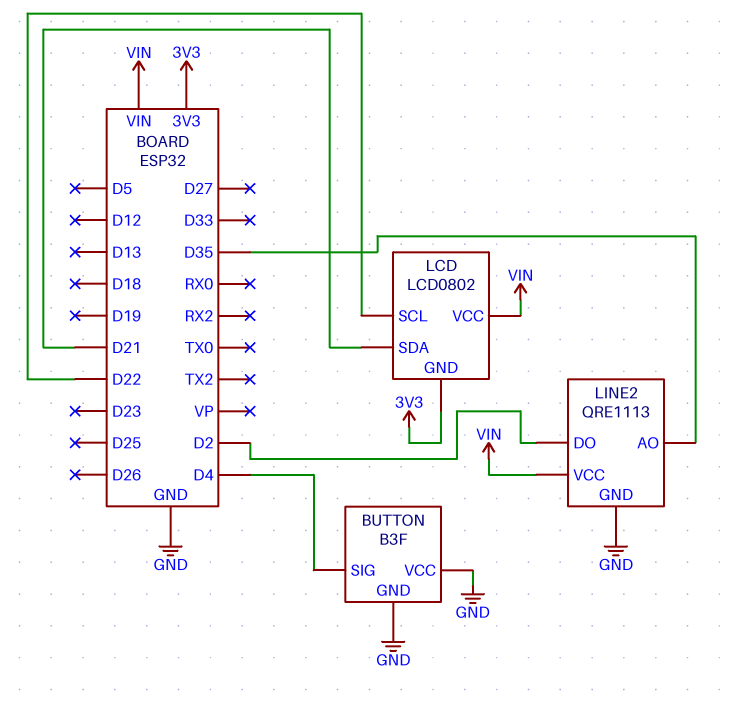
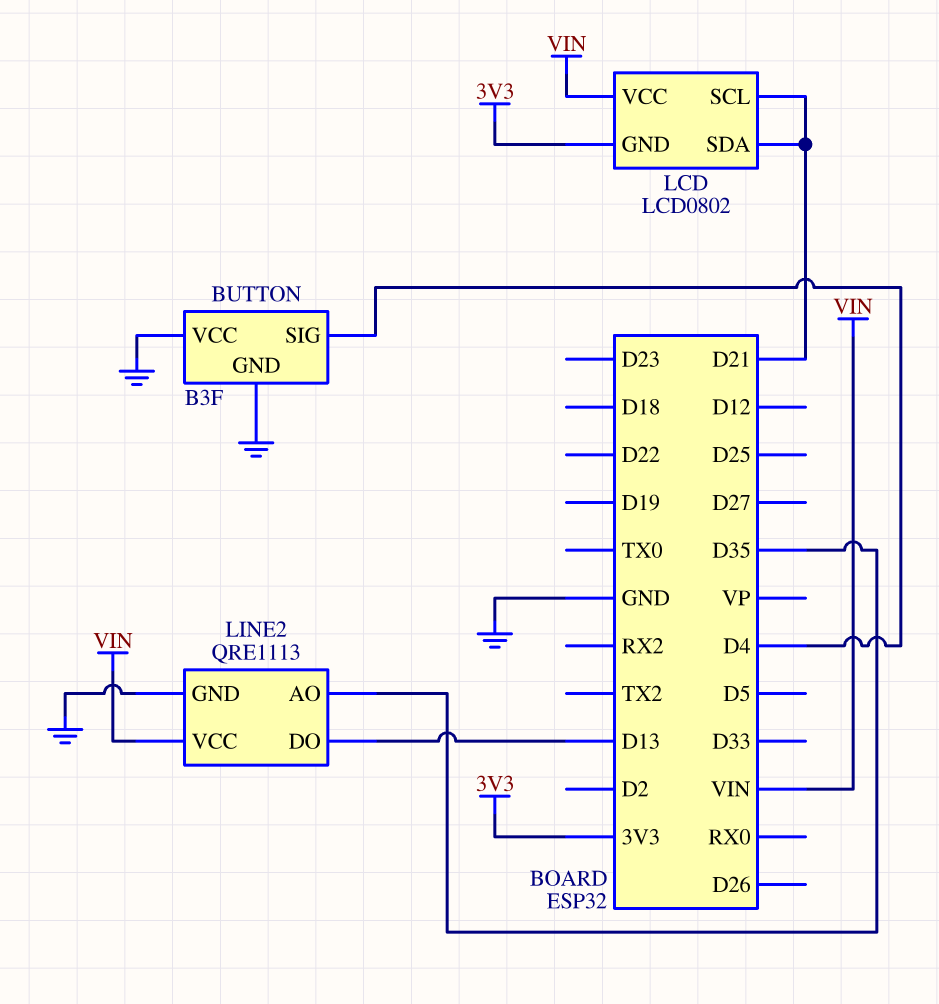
LCD pin SCL: D22 -> D21
LINE2 pin DO: D2 -> D13

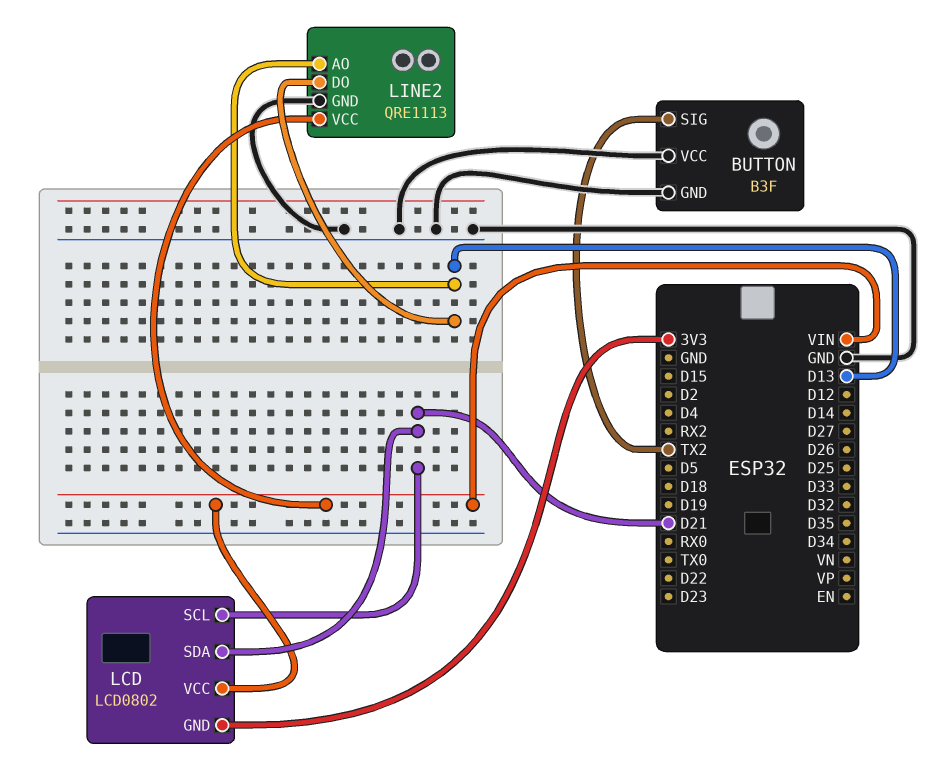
BUTTON pin SIG: D4 -> TX2
LINE2 pin AO: D35 -> D13

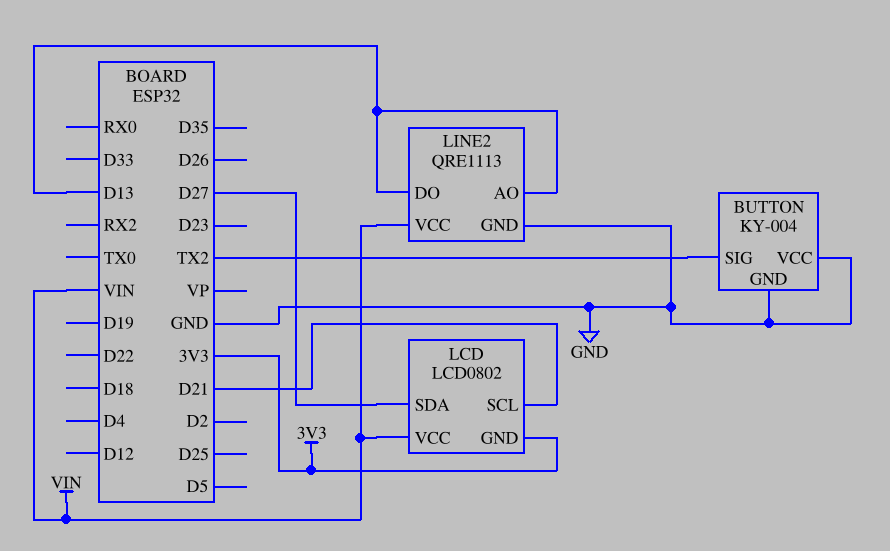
BUTTON: B3F -> KY-004
LCD pin SDA: D21 -> D27

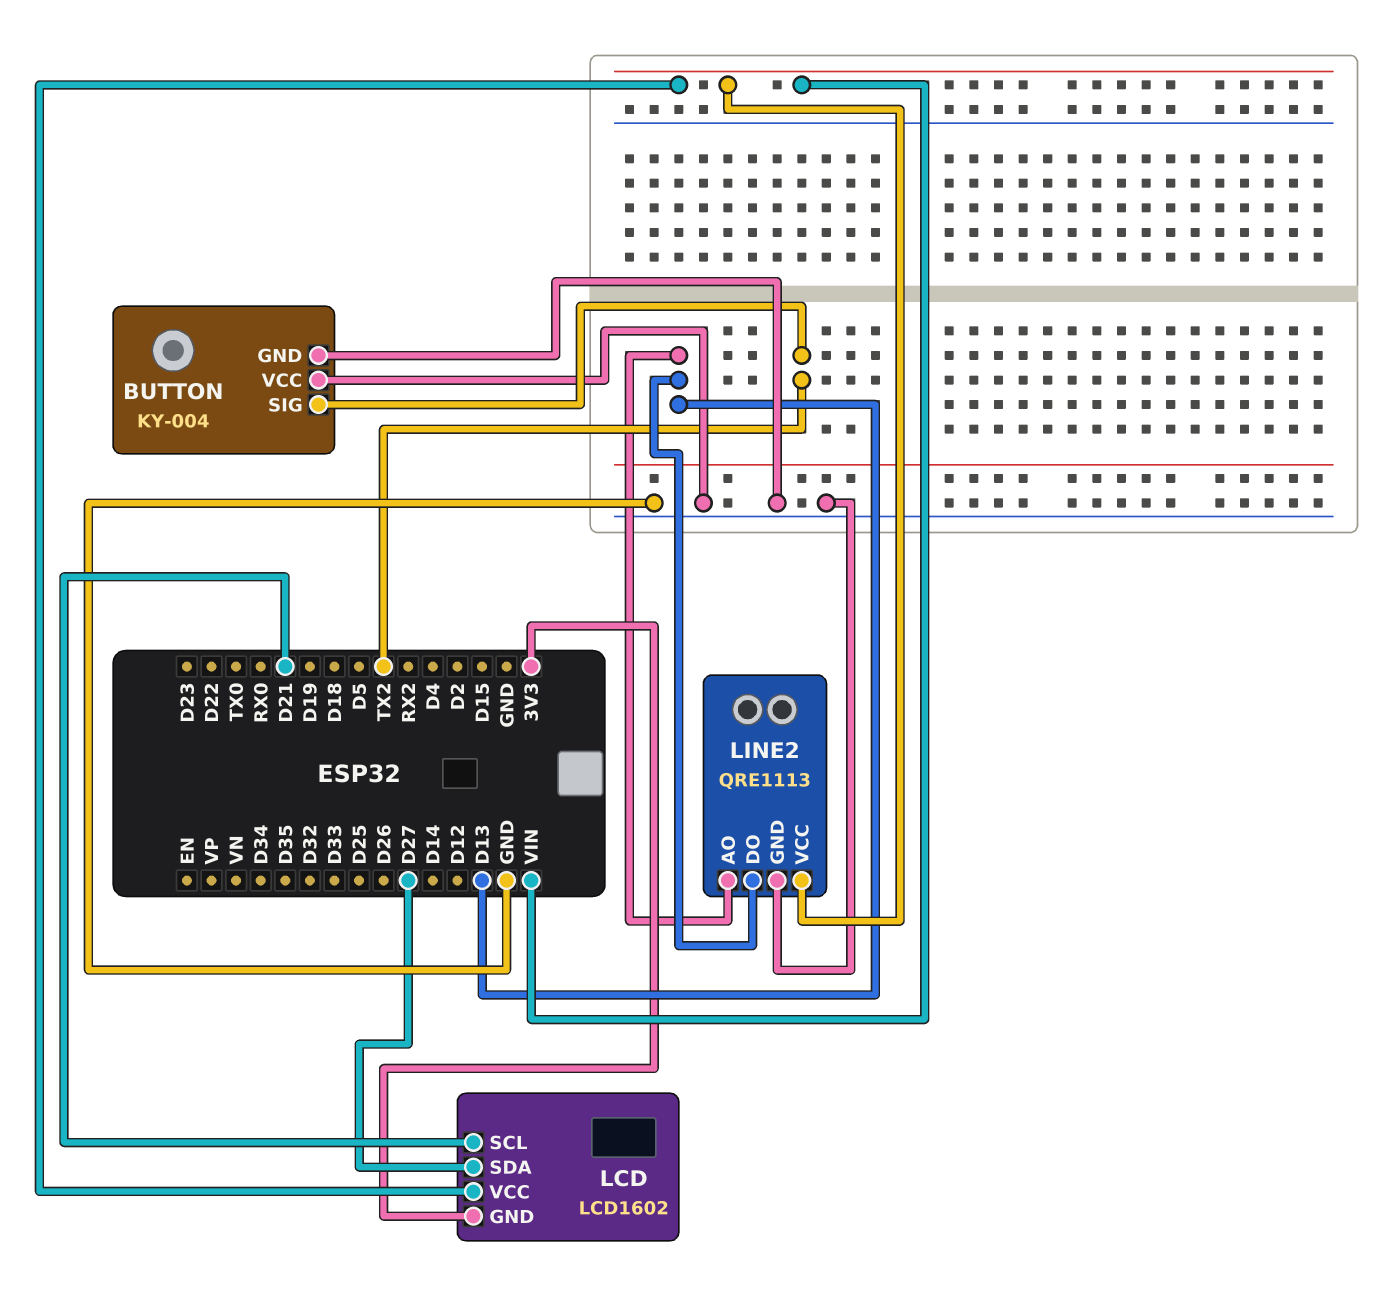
LCD: LCD0802 -> LCD1602

